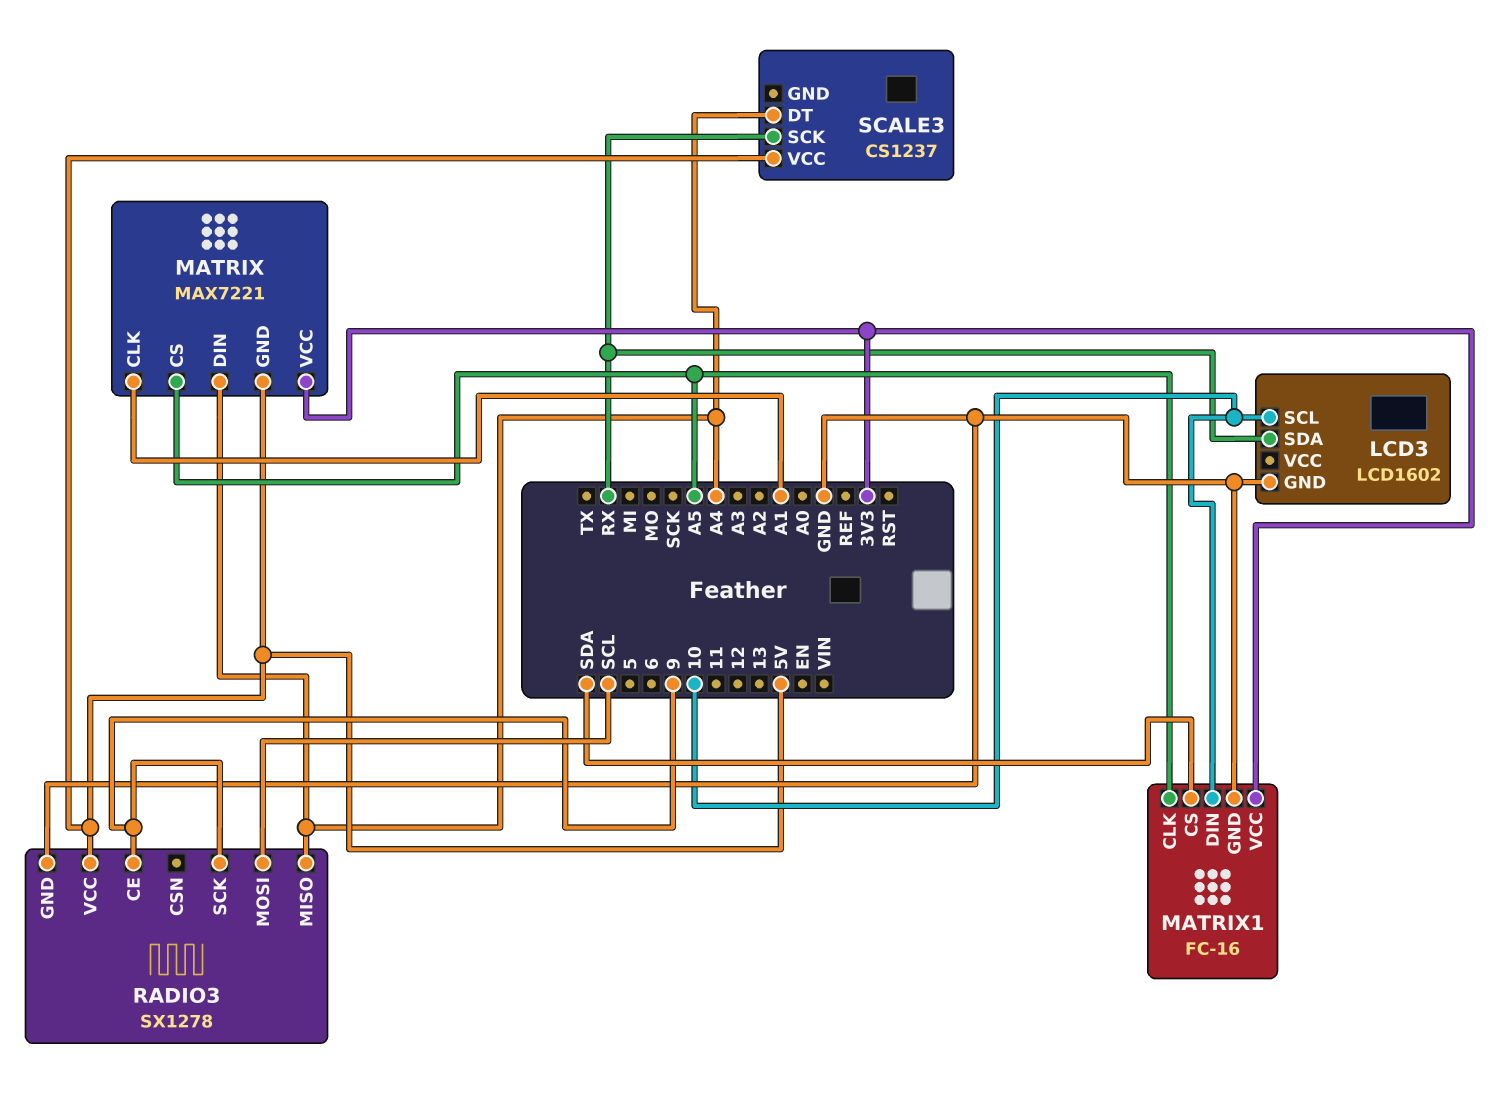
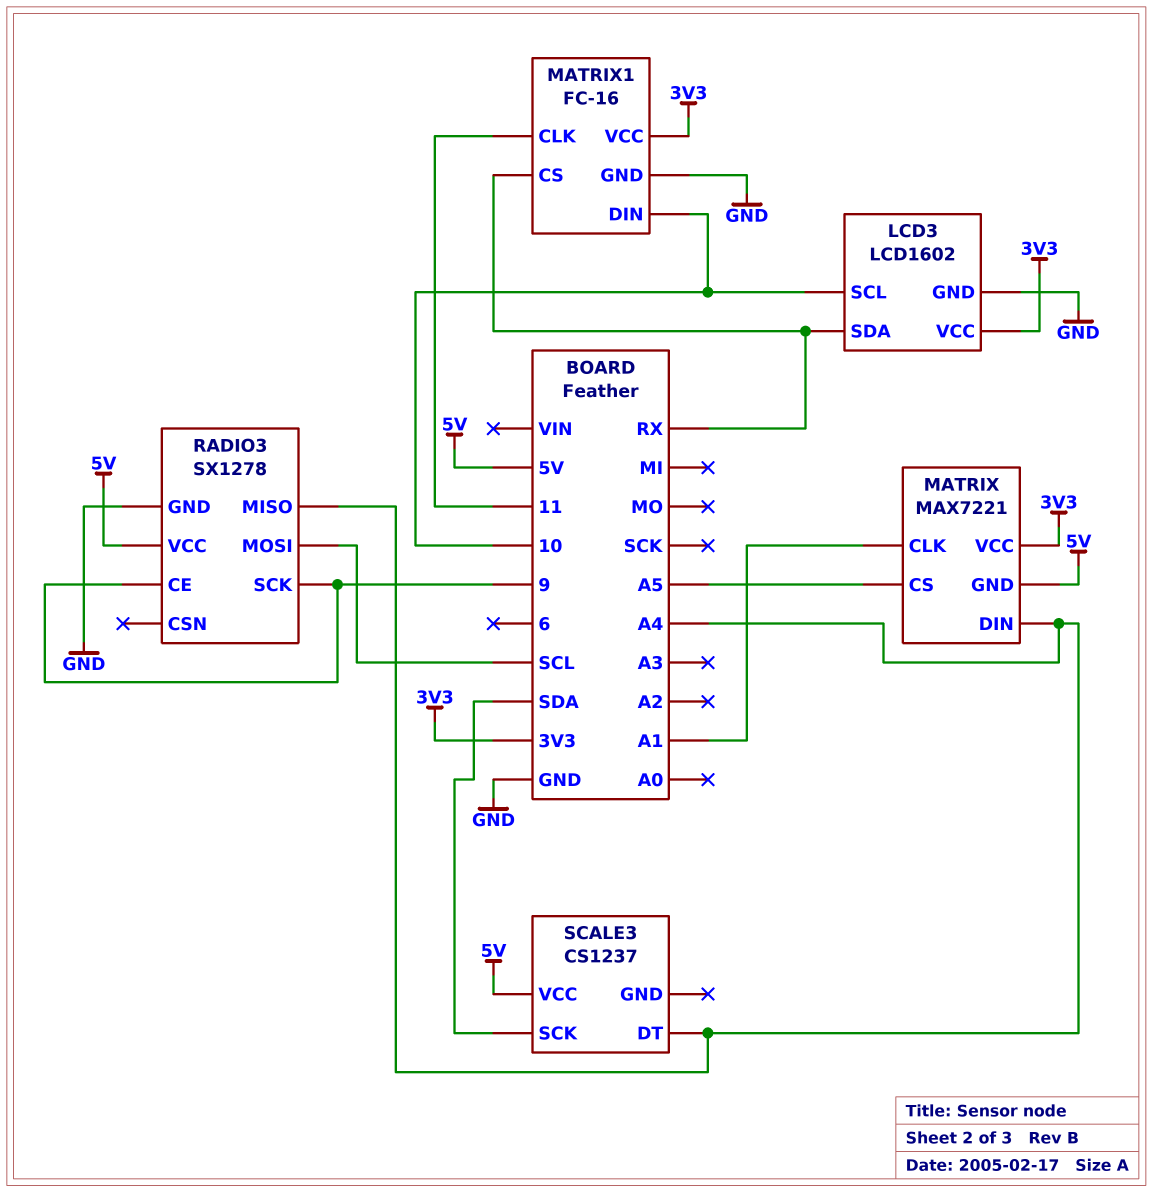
LCD3 pin VCC: none -> 3V3
MATRIX1 pin CLK: A5 -> 11
MATRIX1 pin CS: SDA -> RX
SCALE3 pin SCK: RX -> SDA

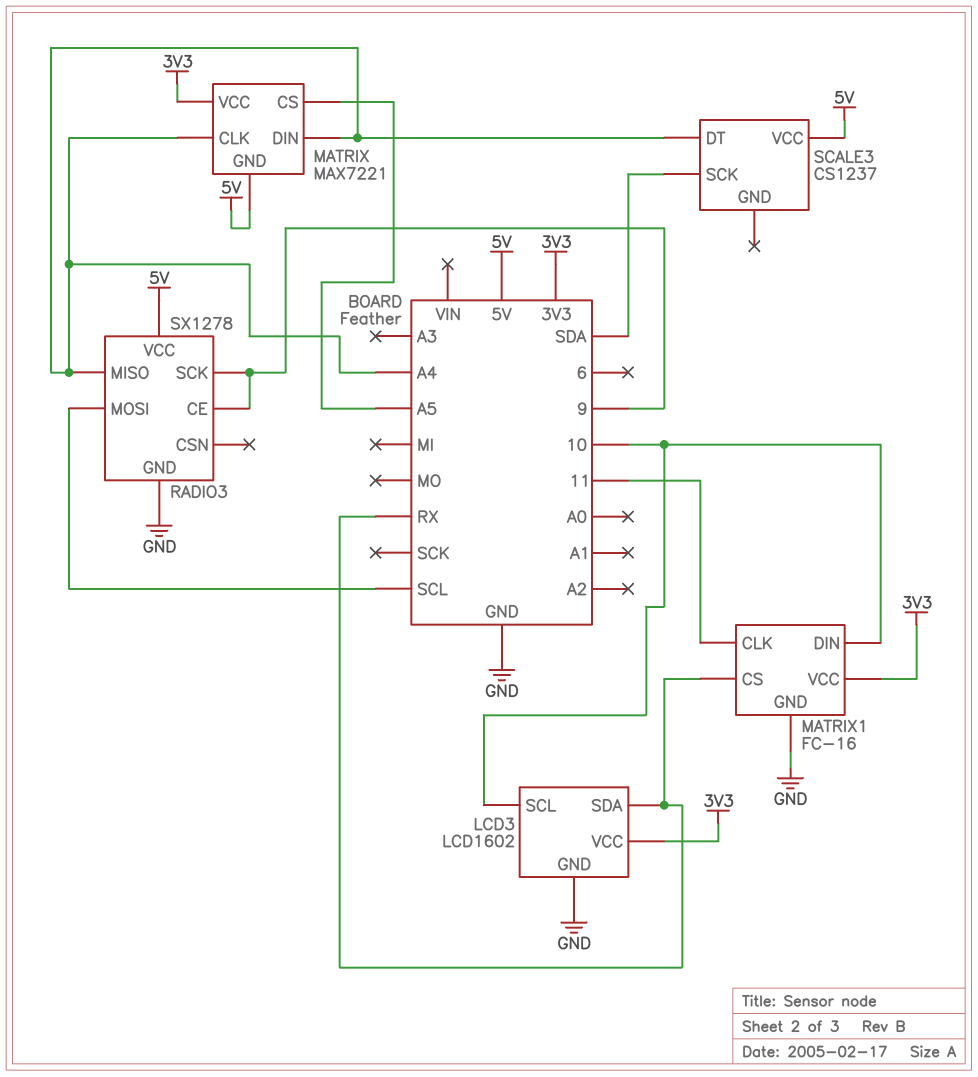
MATRIX pin CLK: A1 -> A4

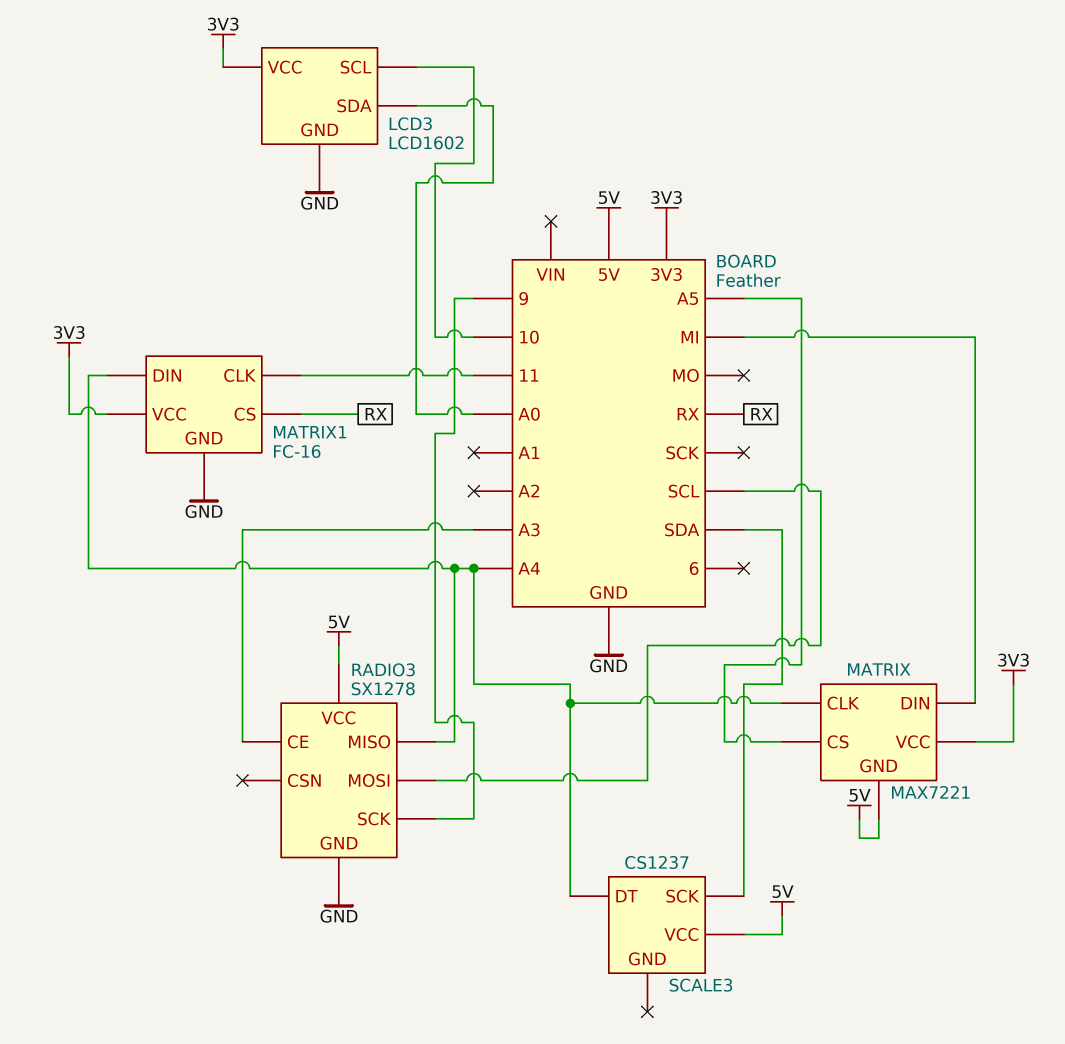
LCD3 pin SDA: RX -> A0
MATRIX pin DIN: A4 -> MI
MATRIX1 pin DIN: 10 -> A4
RADIO3 pin CE: 9 -> A3

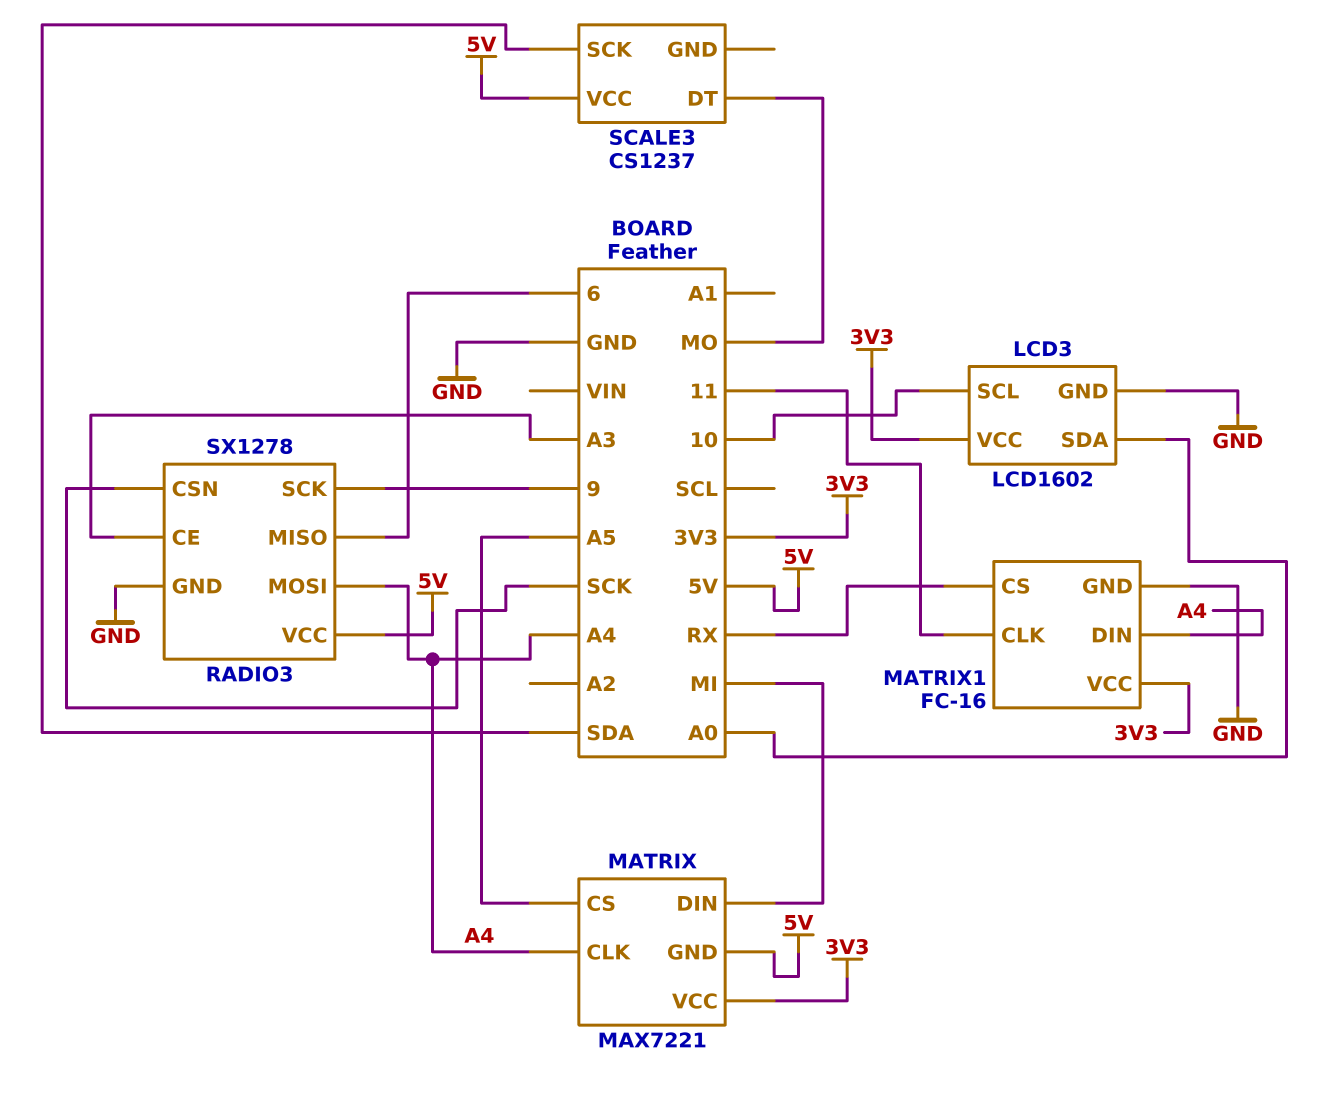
RADIO3 pin CSN: none -> SCK
RADIO3 pin MISO: A4 -> 6
RADIO3 pin MOSI: SCL -> A4
SCALE3 pin DT: A4 -> MO

